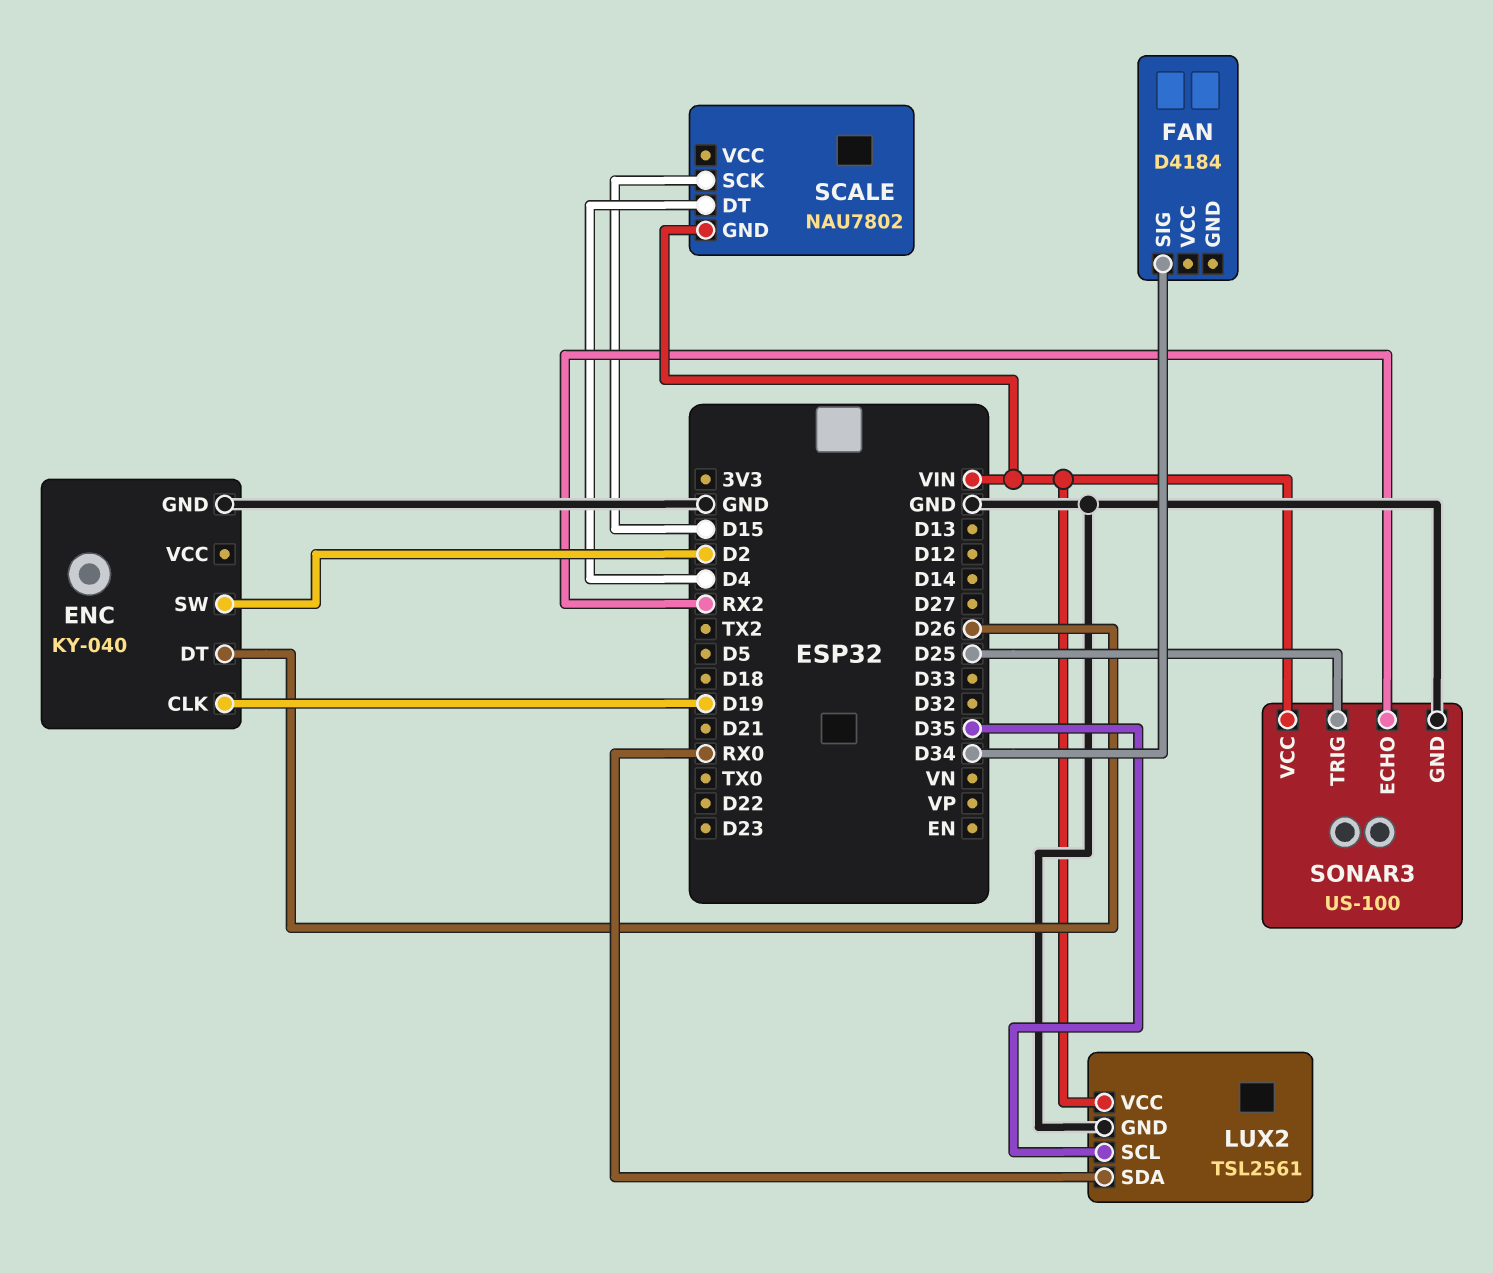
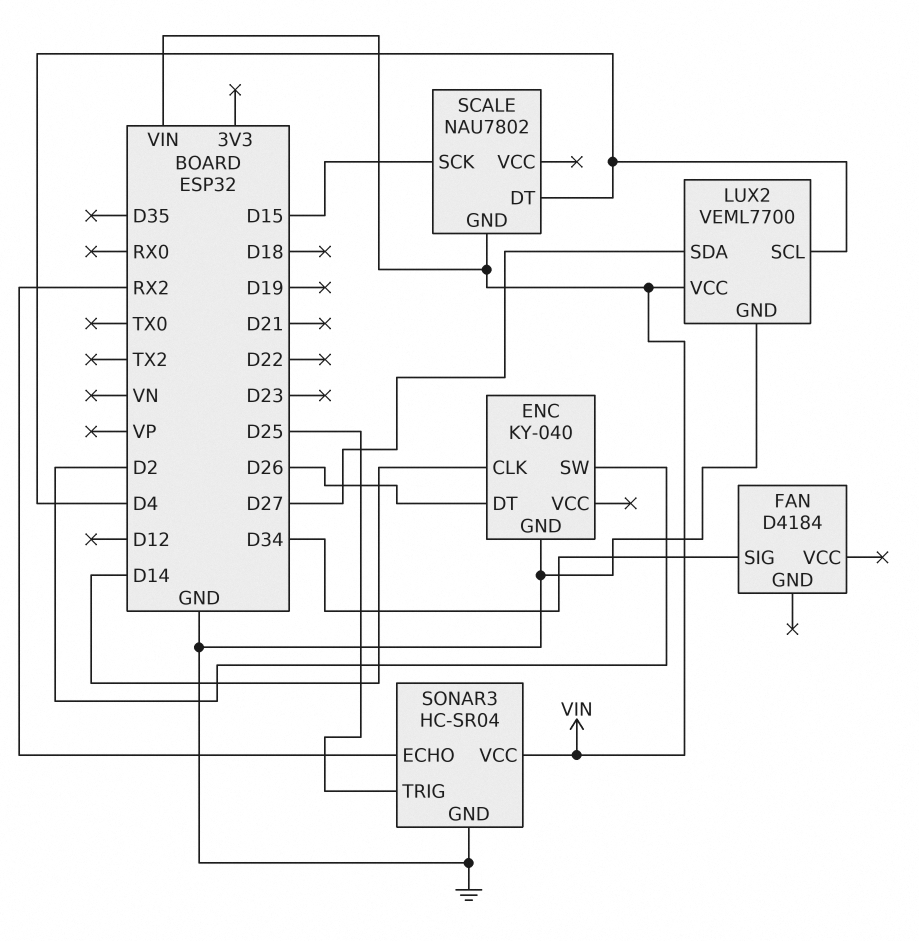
ENC pin CLK: D19 -> D14
LUX2: TSL2561 -> VEML7700
LUX2 pin SCL: D35 -> D4
LUX2 pin SDA: RX0 -> D27
SONAR3: US-100 -> HC-SR04

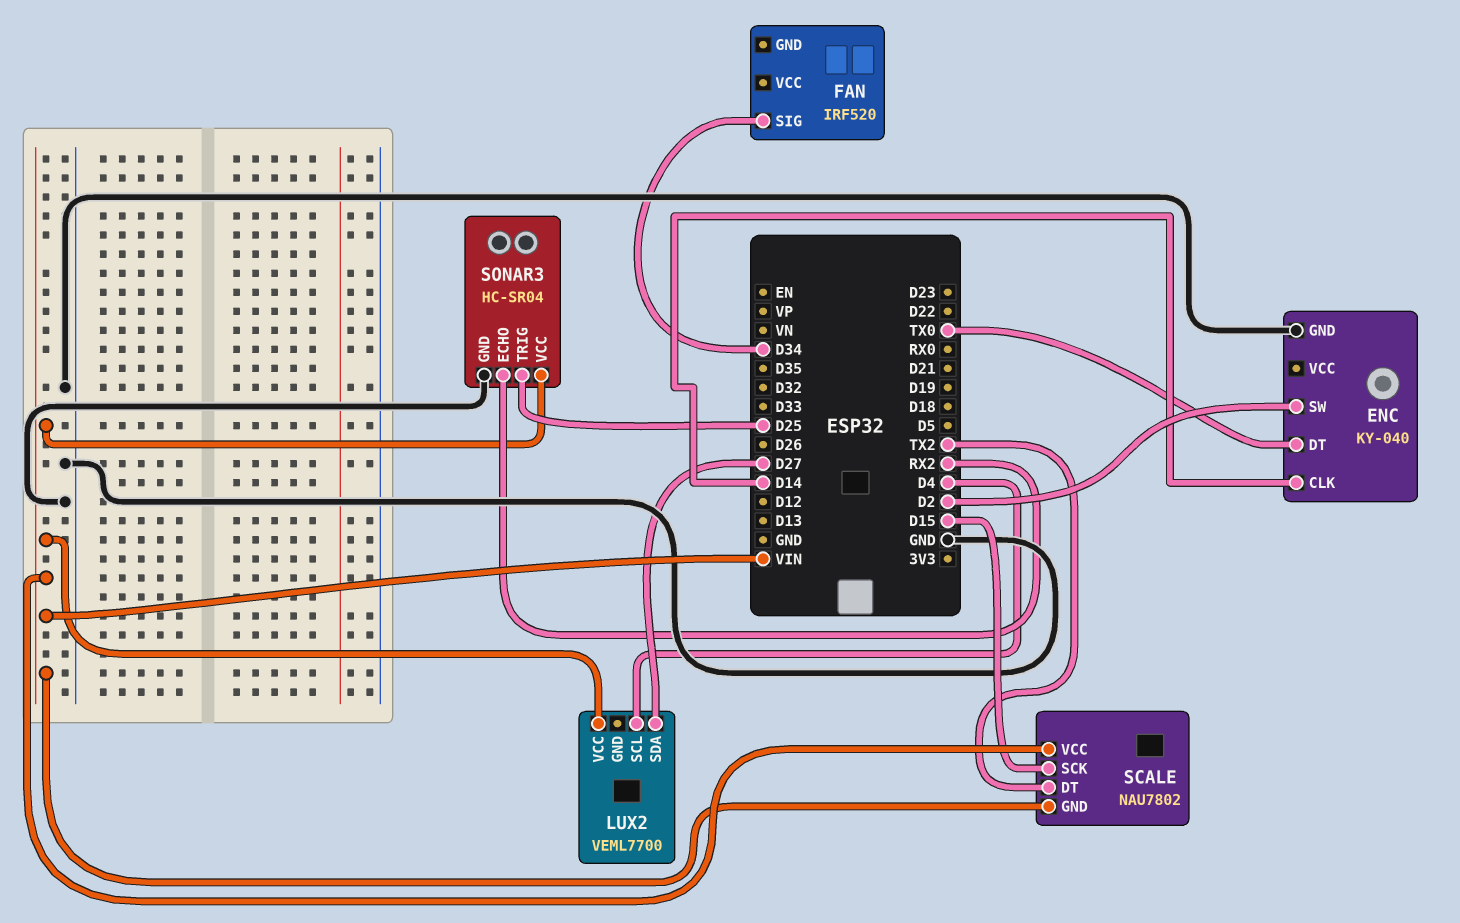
ENC pin DT: D26 -> TX0
FAN: D4184 -> IRF520
LUX2 pin GND: GND -> none
SCALE pin DT: D4 -> TX2
SCALE pin VCC: none -> VIN

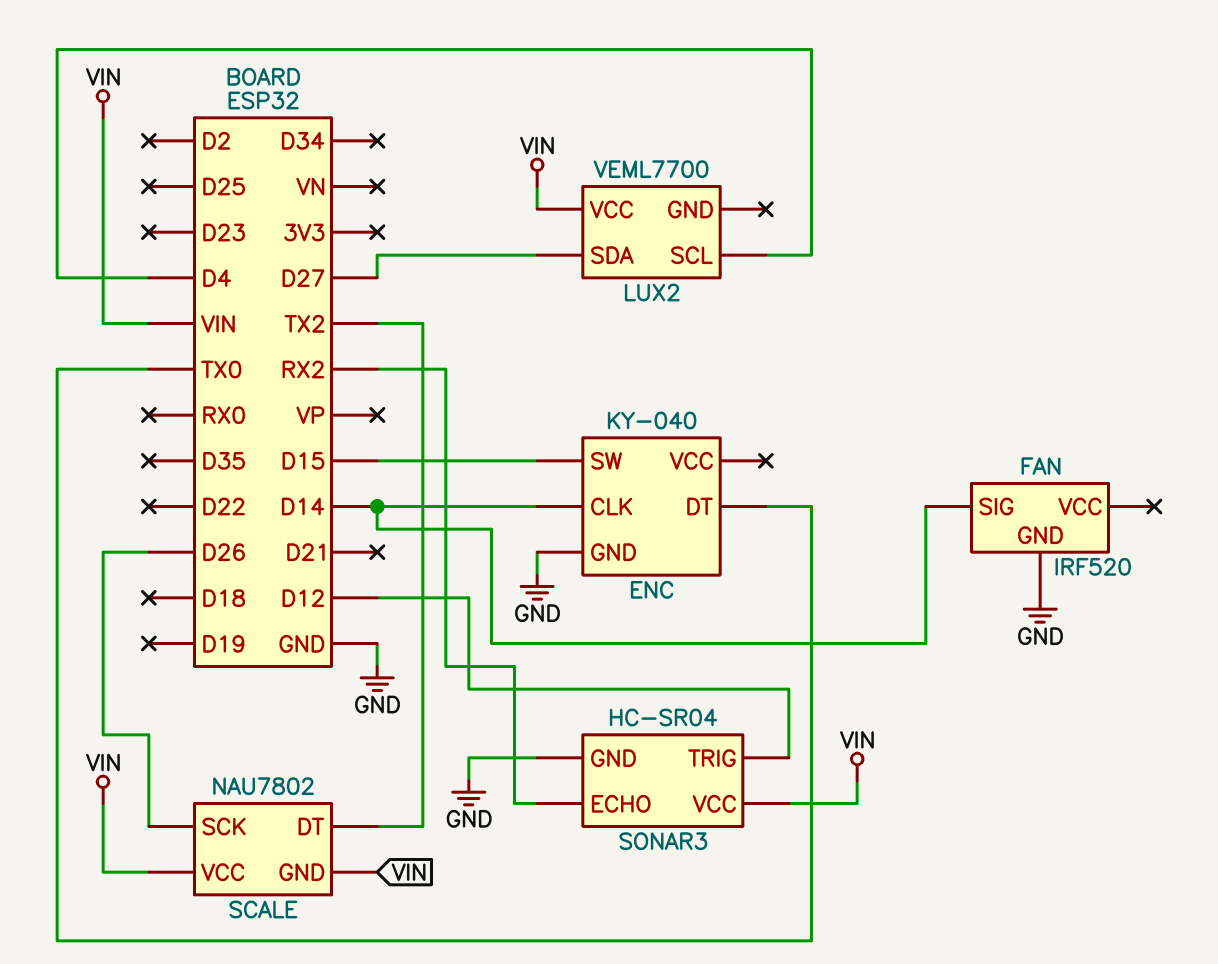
ENC pin SW: D2 -> D15
FAN pin GND: none -> GND
FAN pin SIG: D34 -> D14
SCALE pin SCK: D15 -> D26
SONAR3 pin TRIG: D25 -> D12

